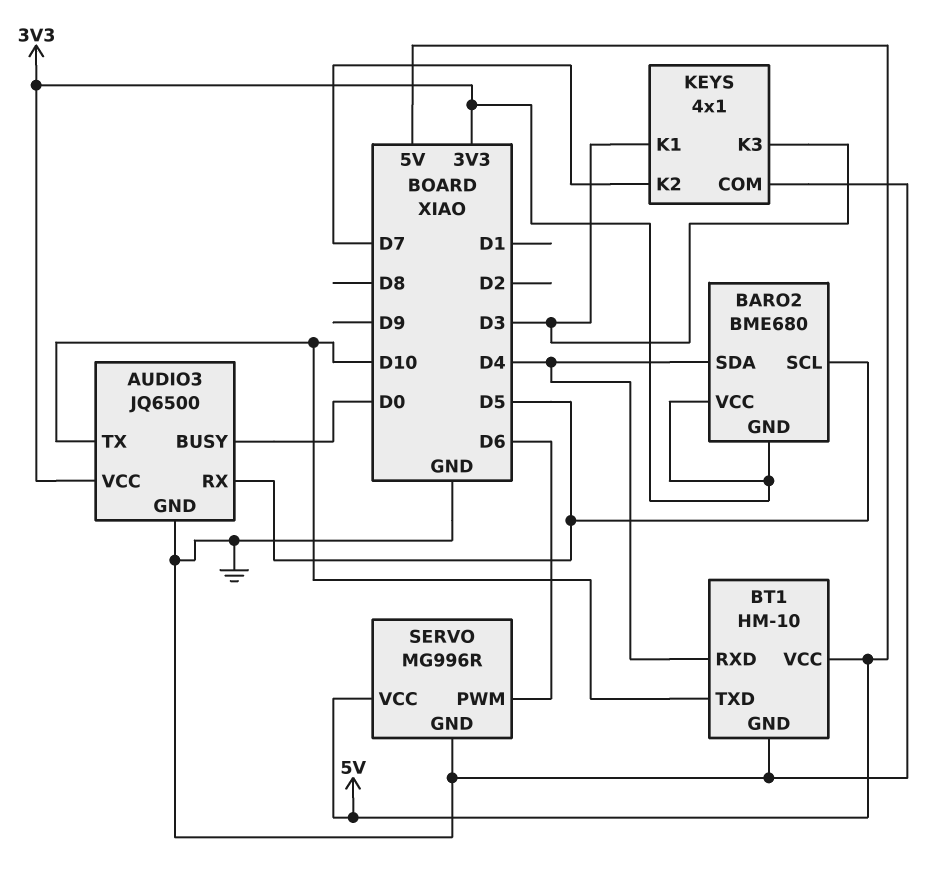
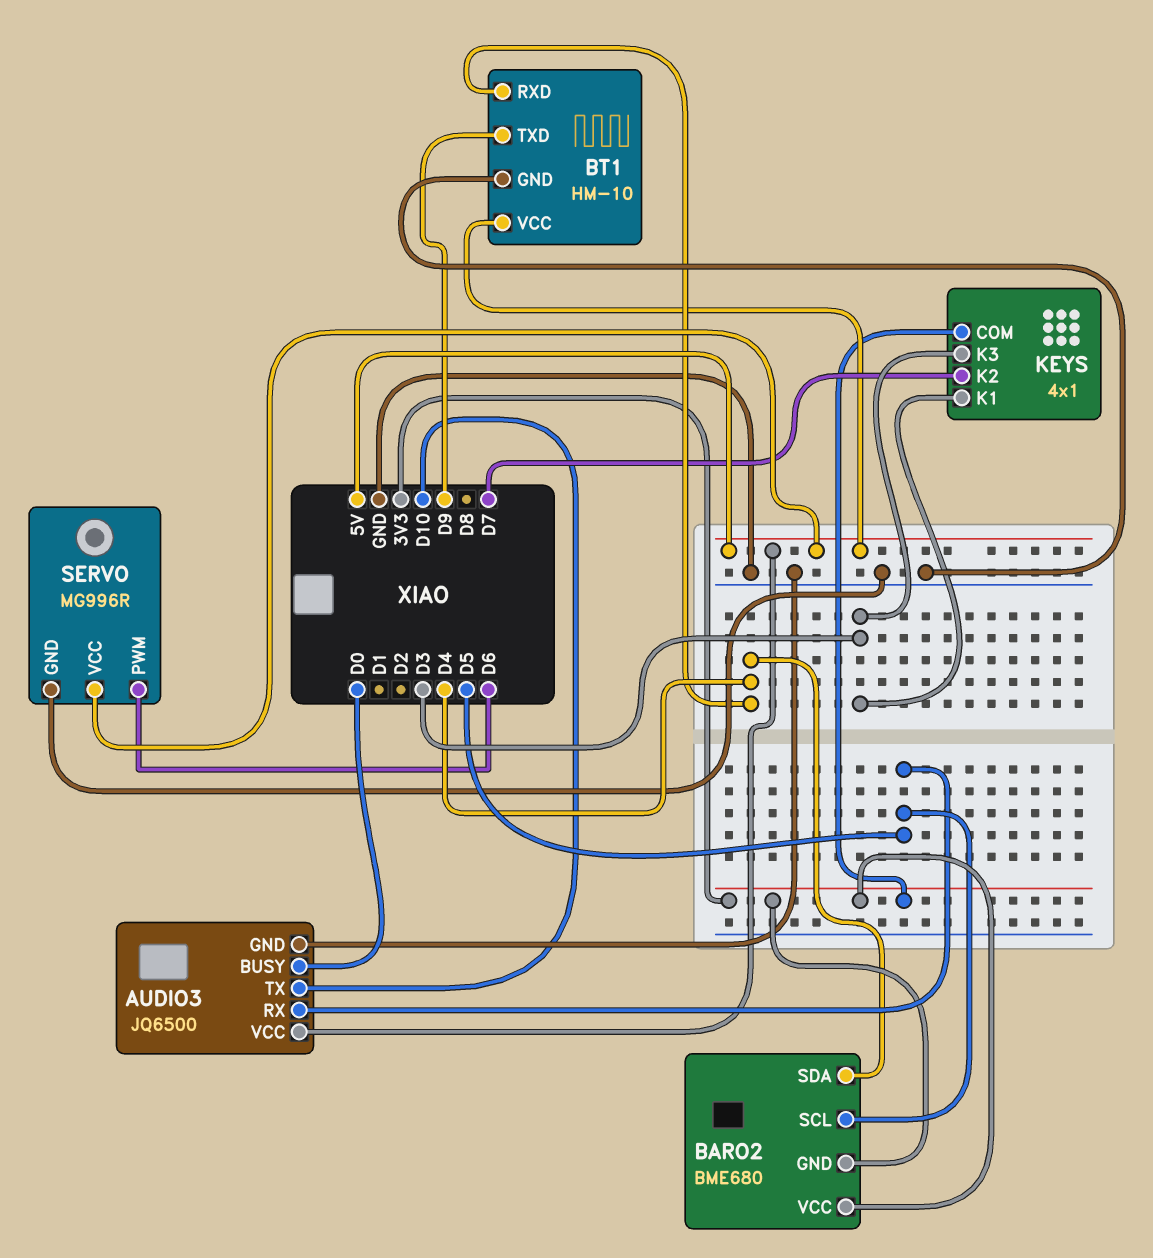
AUDIO3 pin VCC: 3V3 -> 5V
BT1 pin TXD: D10 -> D9
KEYS pin COM: GND -> 3V3

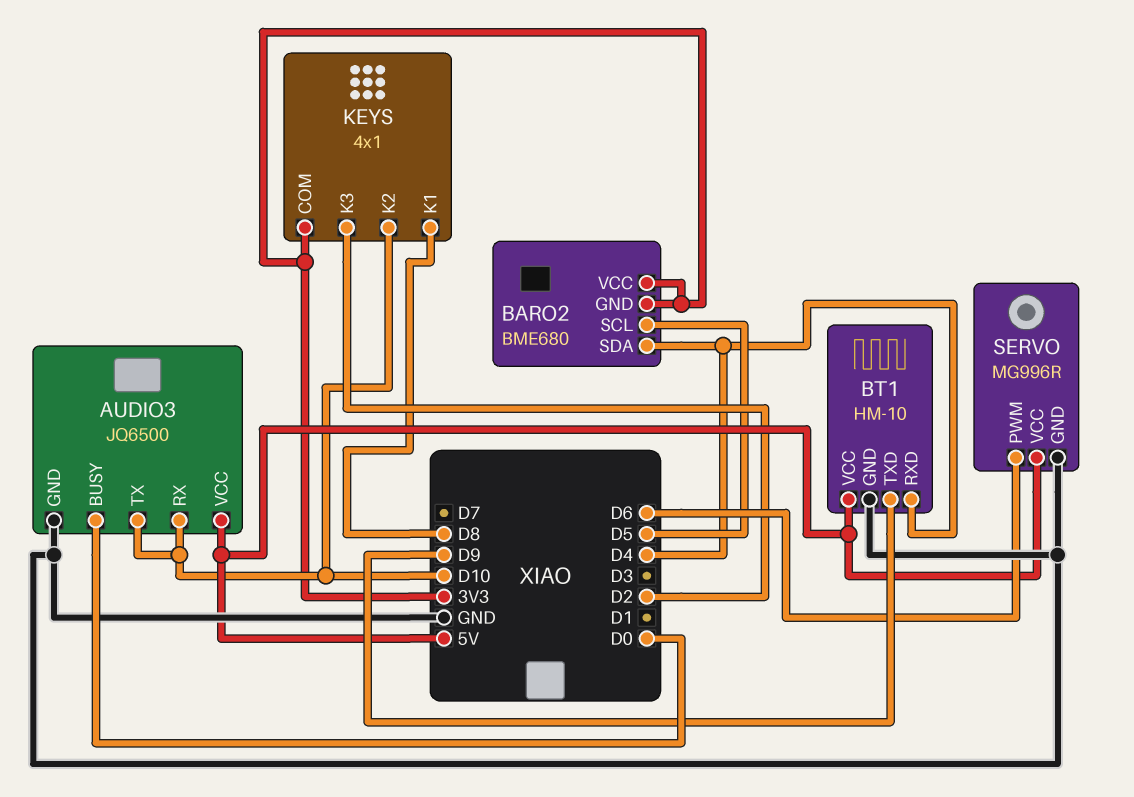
AUDIO3 pin RX: D5 -> D10
KEYS pin K1: D3 -> D8
KEYS pin K2: D7 -> D10
KEYS pin K3: D3 -> D2

